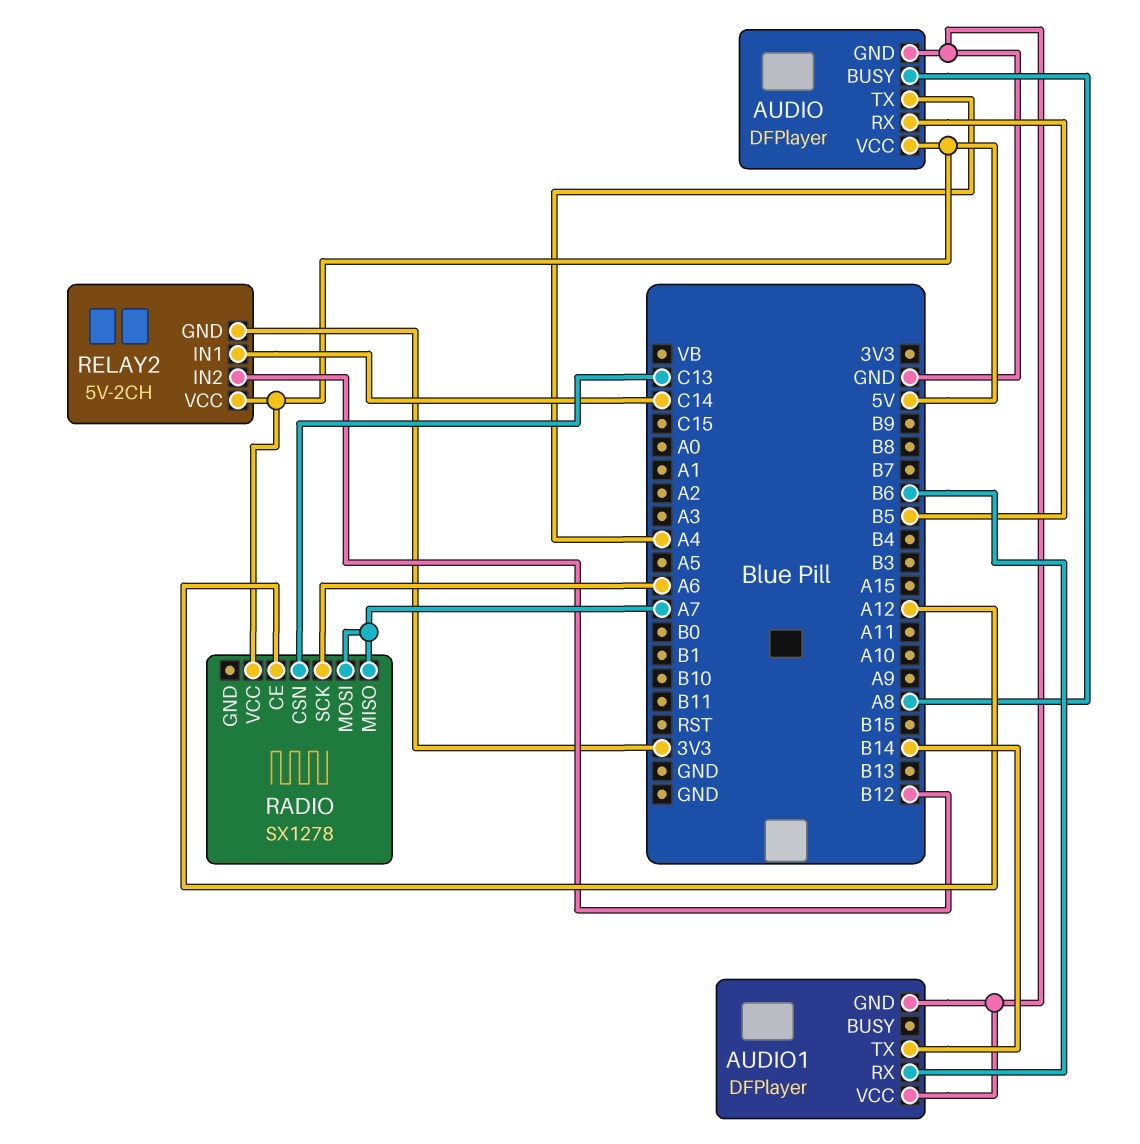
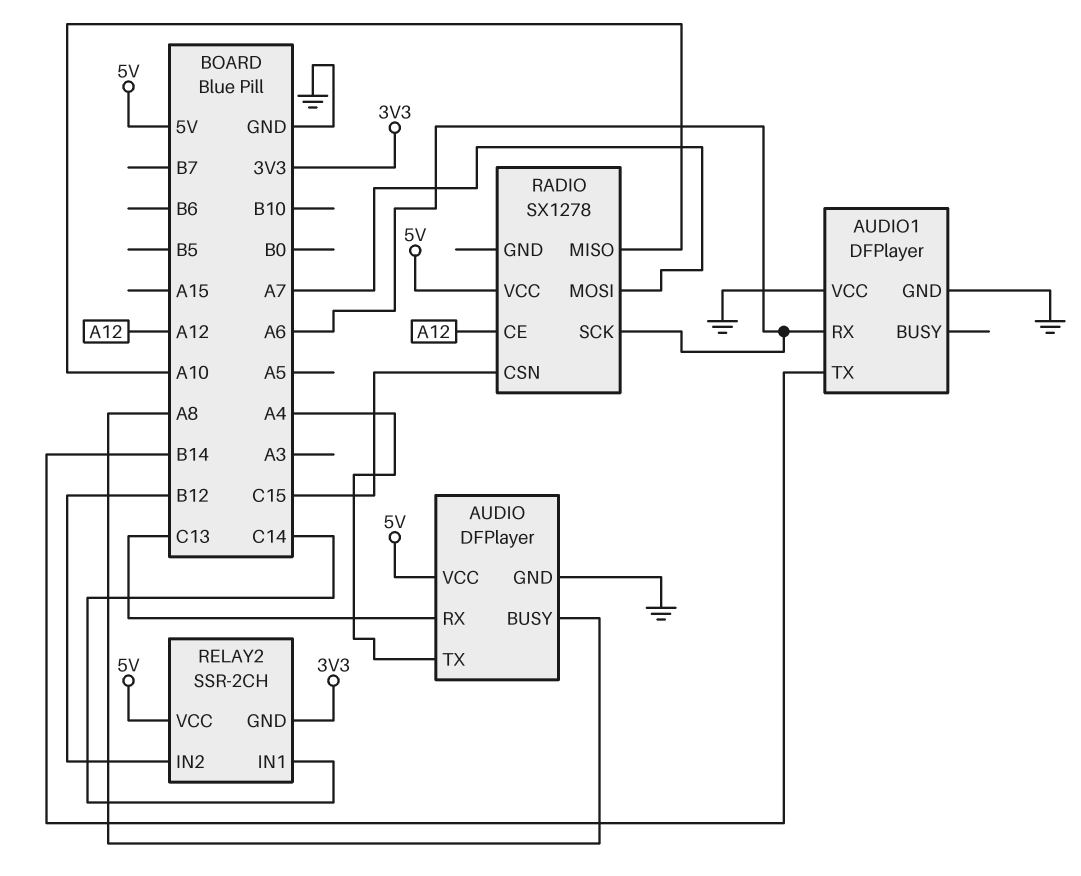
AUDIO pin RX: B5 -> C13
AUDIO1 pin RX: B6 -> A6
RADIO pin CSN: C13 -> C15
RADIO pin MISO: A7 -> A10
RELAY2: 5V-2CH -> SSR-2CH

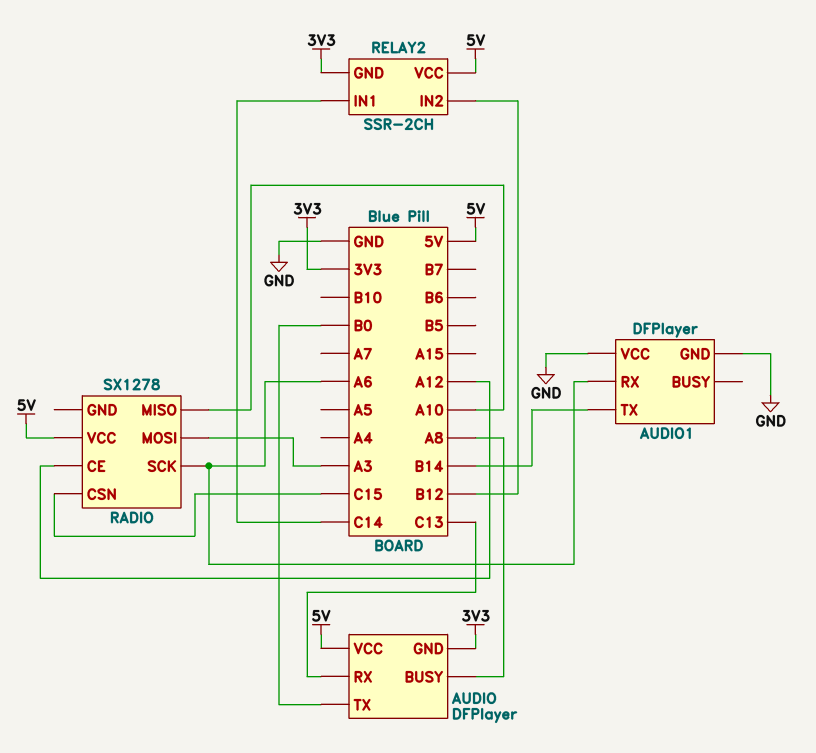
AUDIO pin GND: GND -> 3V3
AUDIO pin TX: A4 -> B0
RADIO pin MOSI: A7 -> A3

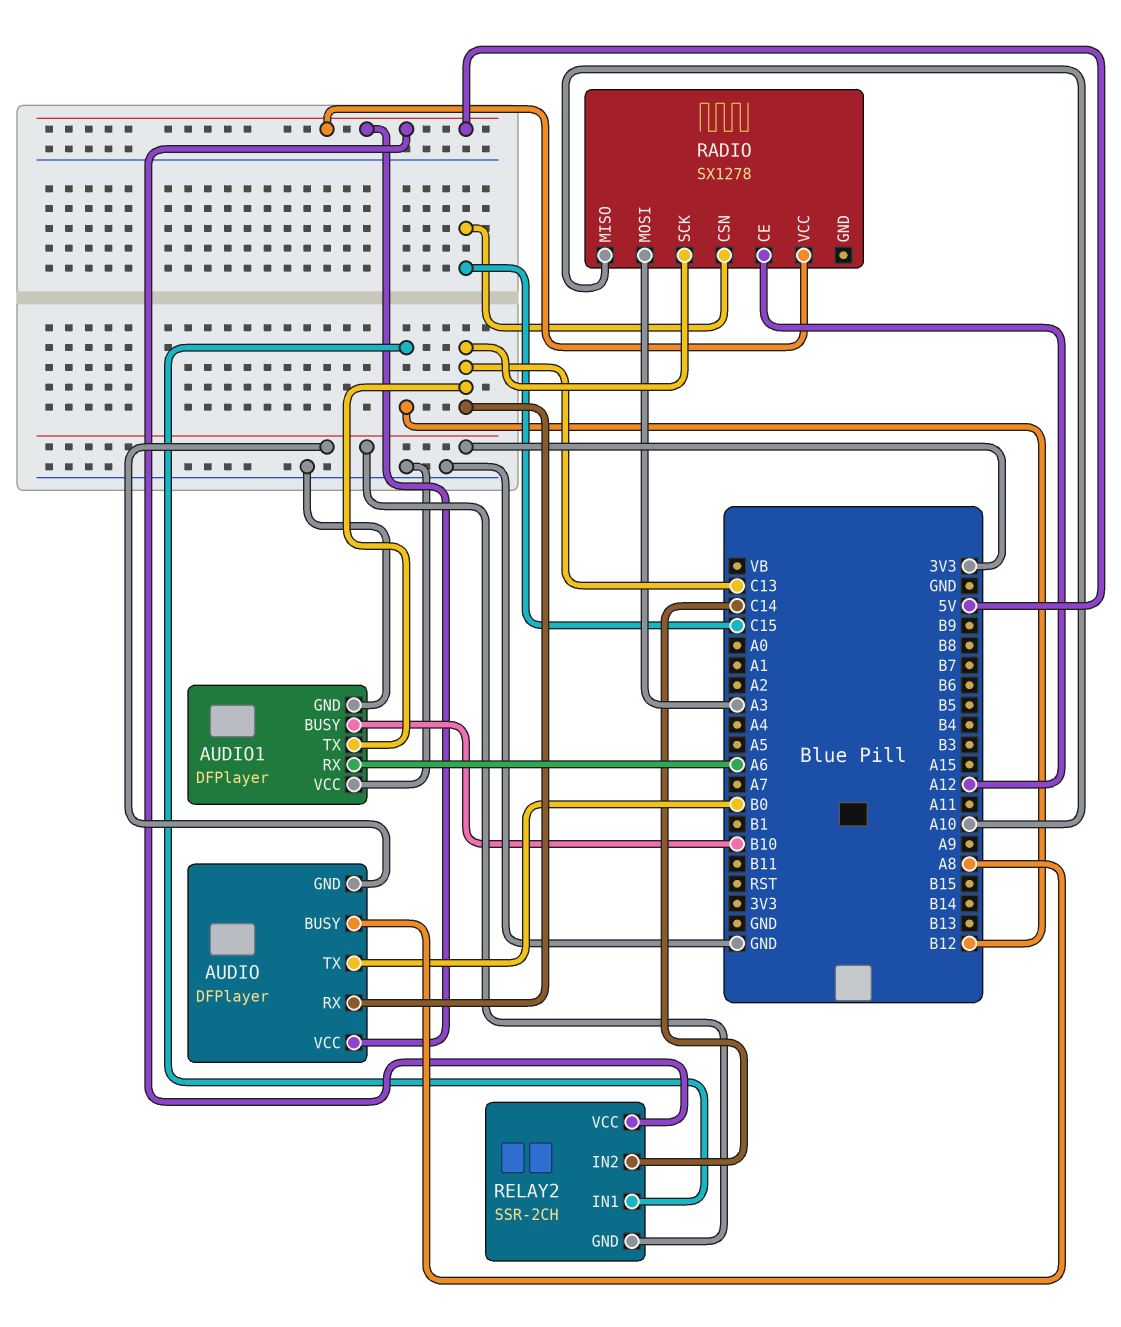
AUDIO1 pin BUSY: none -> B10
AUDIO1 pin TX: B14 -> C13
RADIO pin SCK: A6 -> C13
RELAY2 pin IN1: C14 -> B12
RELAY2 pin IN2: B12 -> C14

